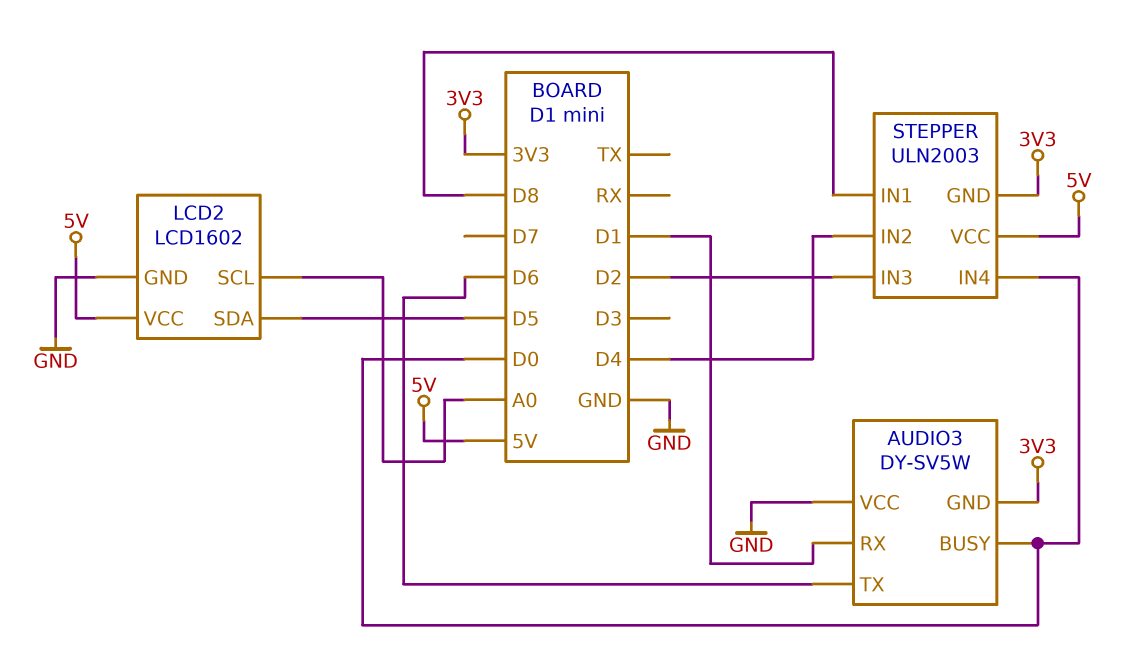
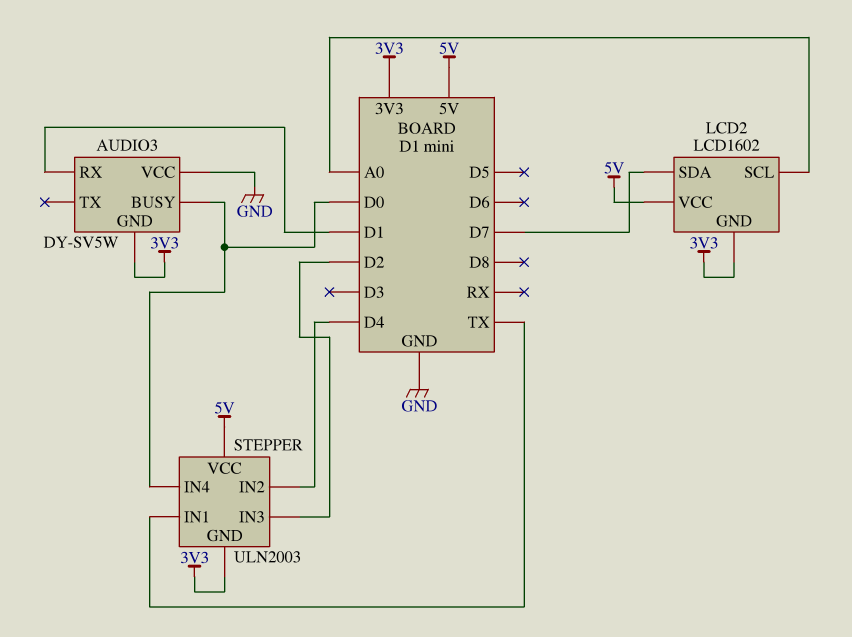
AUDIO3 pin TX: D6 -> none
LCD2 pin GND: GND -> 3V3
LCD2 pin SDA: D5 -> D7
STEPPER pin IN1: D8 -> TX

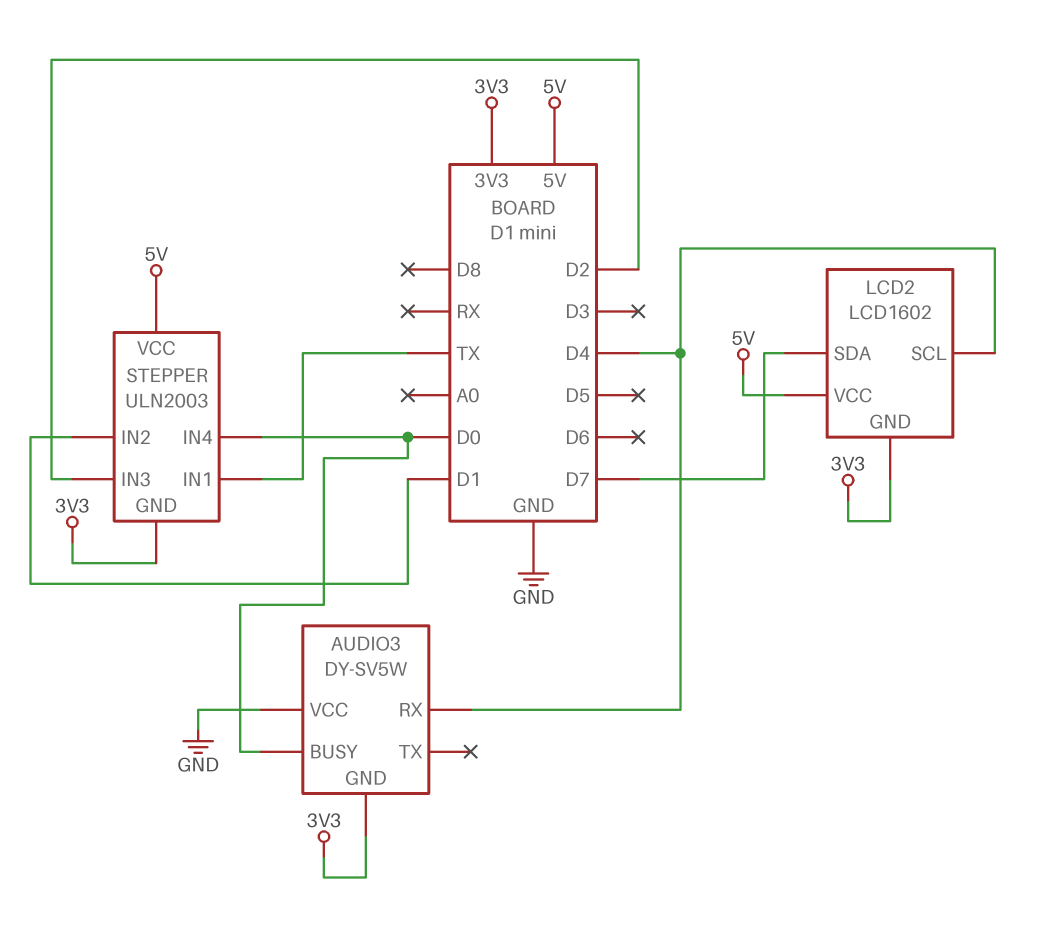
AUDIO3 pin RX: D1 -> D4
LCD2 pin SCL: A0 -> D4
STEPPER pin IN2: D4 -> D1

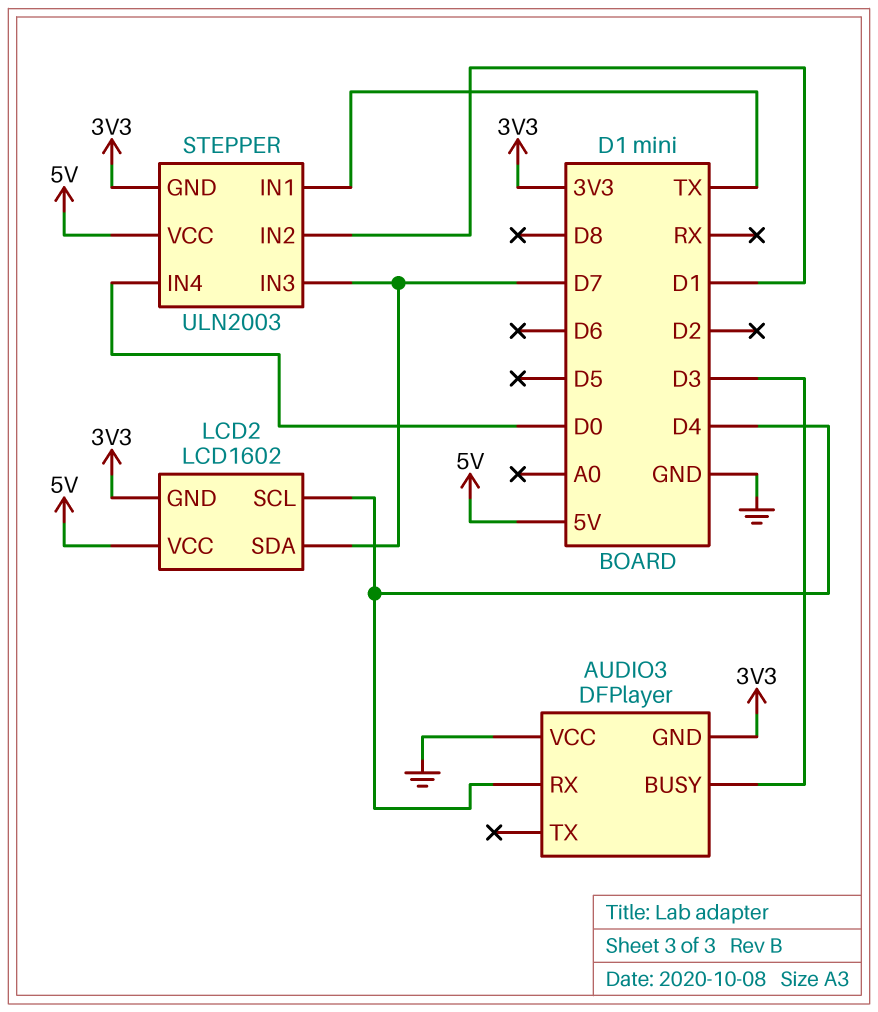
AUDIO3: DY-SV5W -> DFPlayer
AUDIO3 pin BUSY: D0 -> D3
STEPPER pin IN3: D2 -> D7

